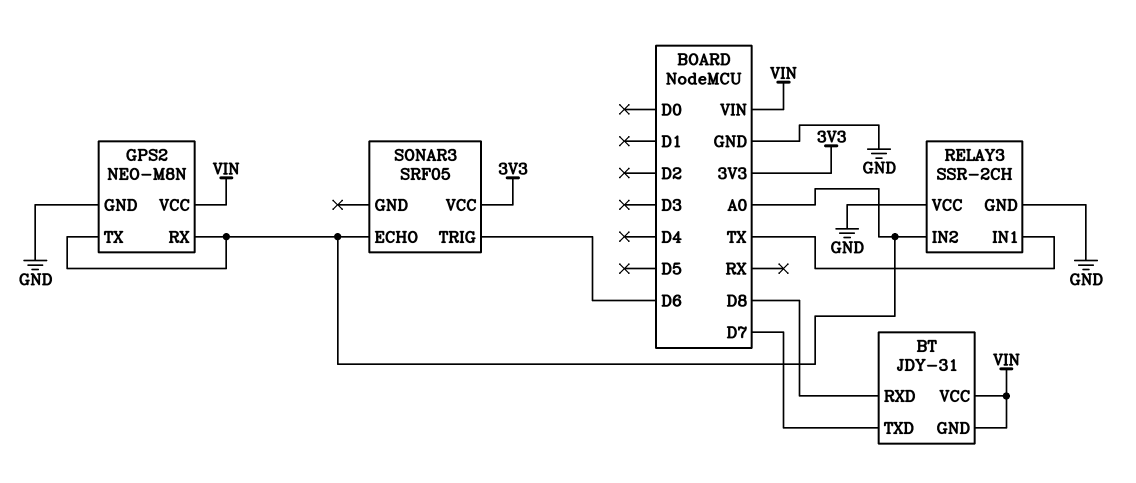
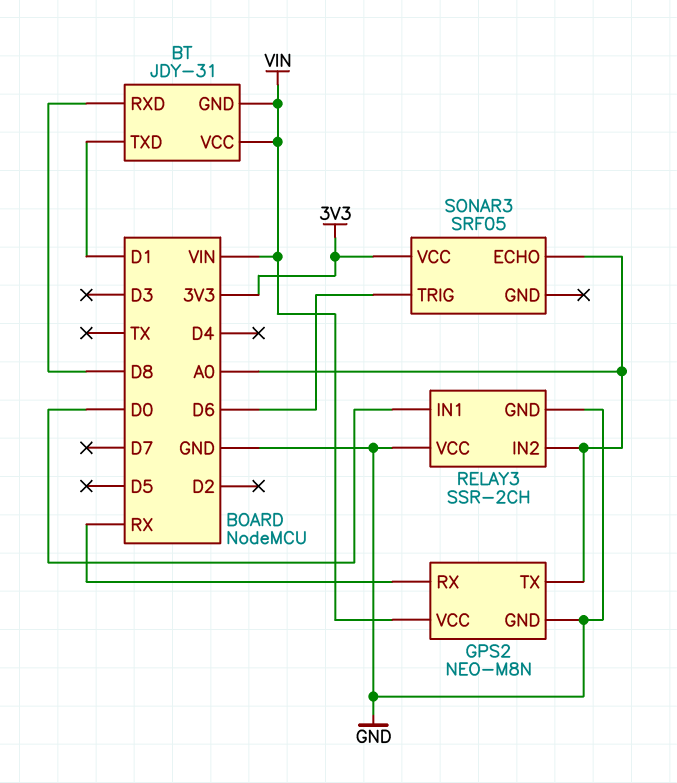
BT pin TXD: D7 -> D1
GPS2 pin RX: A0 -> RX
RELAY3 pin IN1: TX -> D0

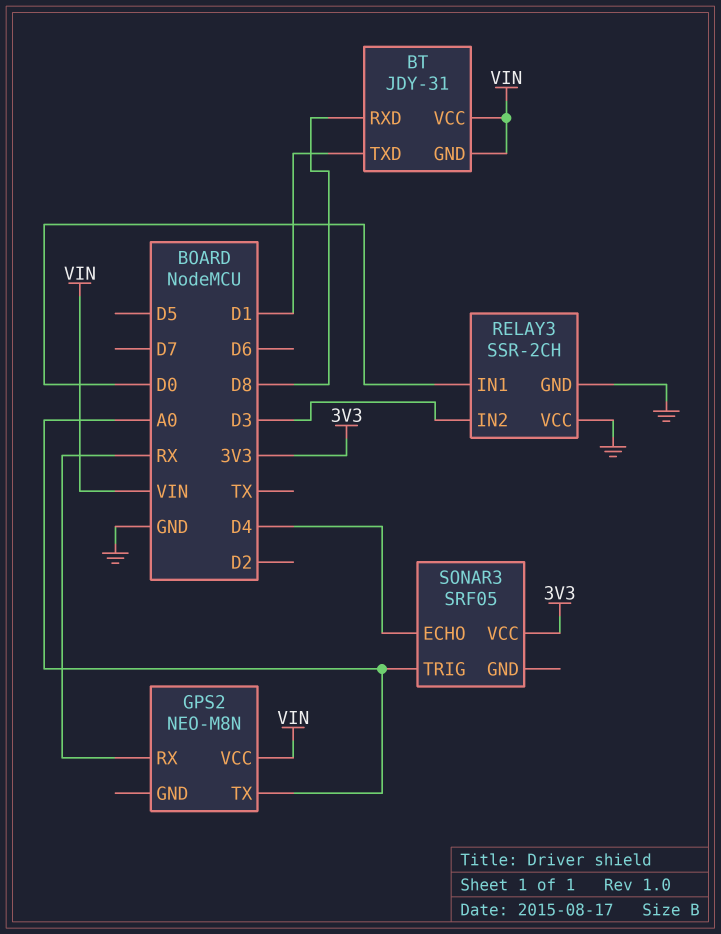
GPS2 pin GND: GND -> none
RELAY3 pin IN2: A0 -> D3
SONAR3 pin ECHO: A0 -> D4
SONAR3 pin TRIG: D6 -> A0

